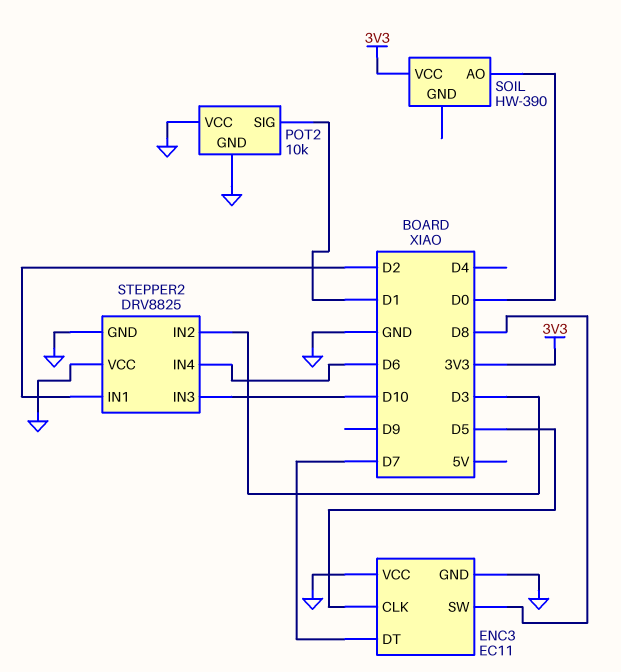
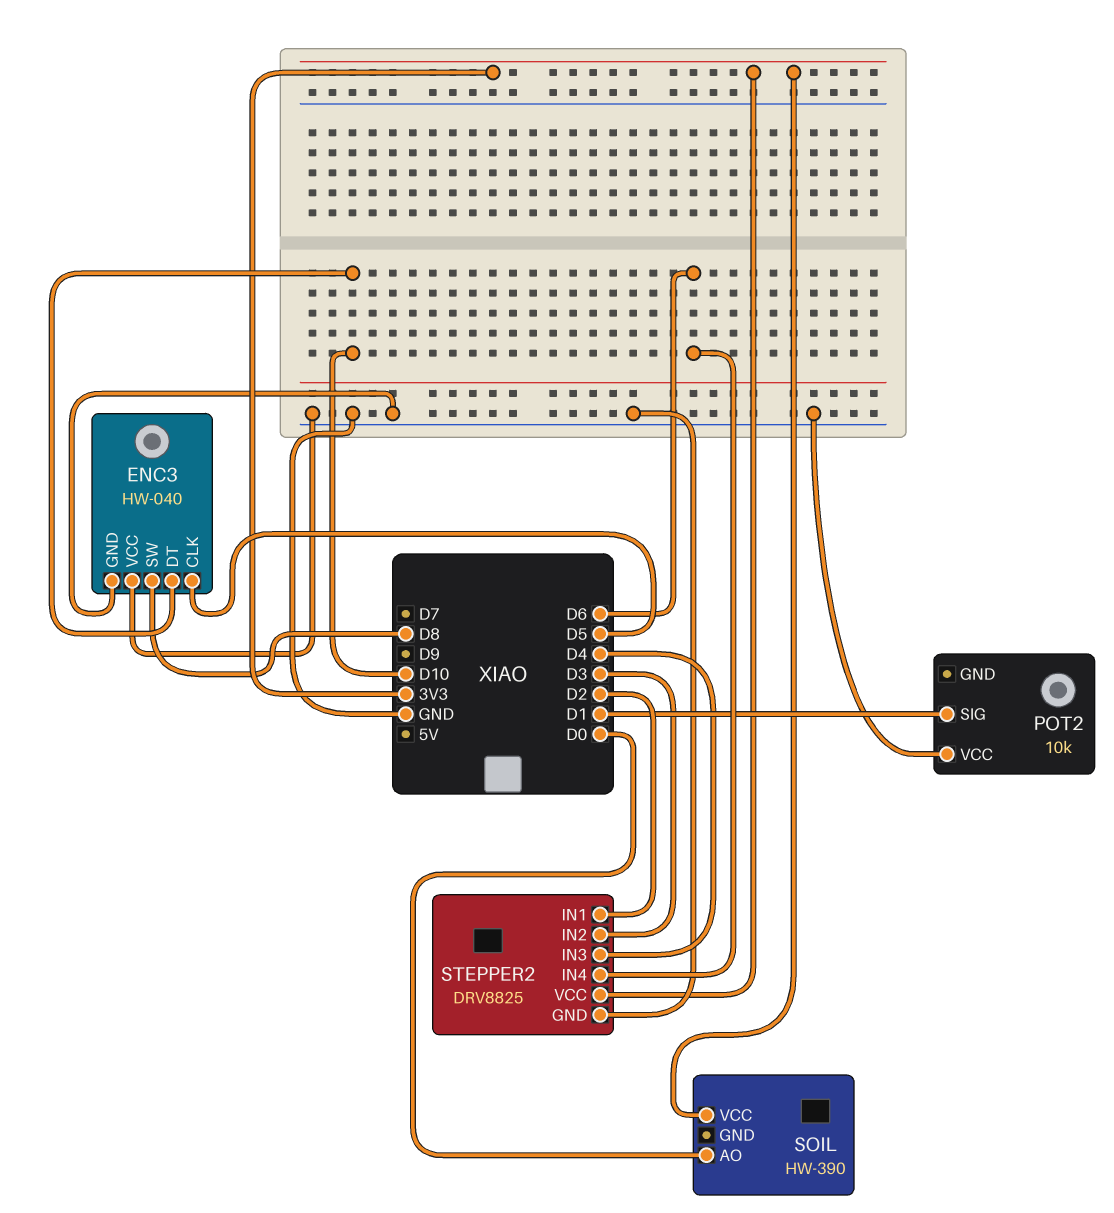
ENC3: EC11 -> HW-040
ENC3 pin DT: D7 -> D10
POT2 pin GND: GND -> none
STEPPER2 pin IN3: D10 -> D4
STEPPER2 pin VCC: GND -> 3V3

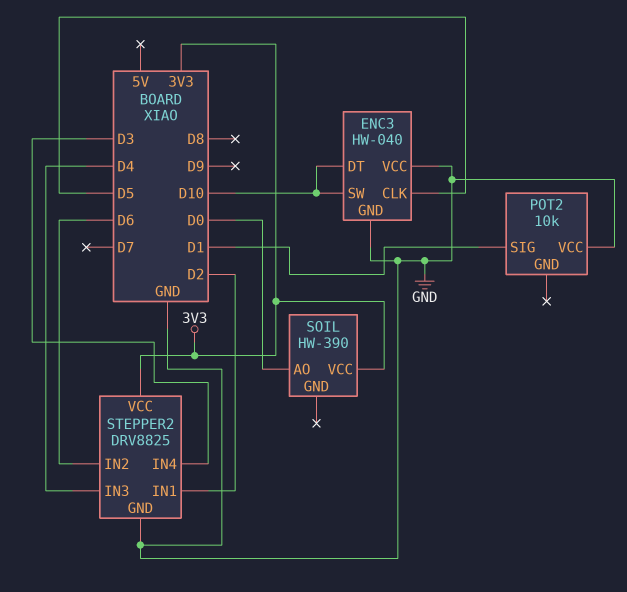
ENC3 pin SW: D8 -> D10
STEPPER2 pin IN2: D3 -> D6
STEPPER2 pin IN4: D6 -> D3

